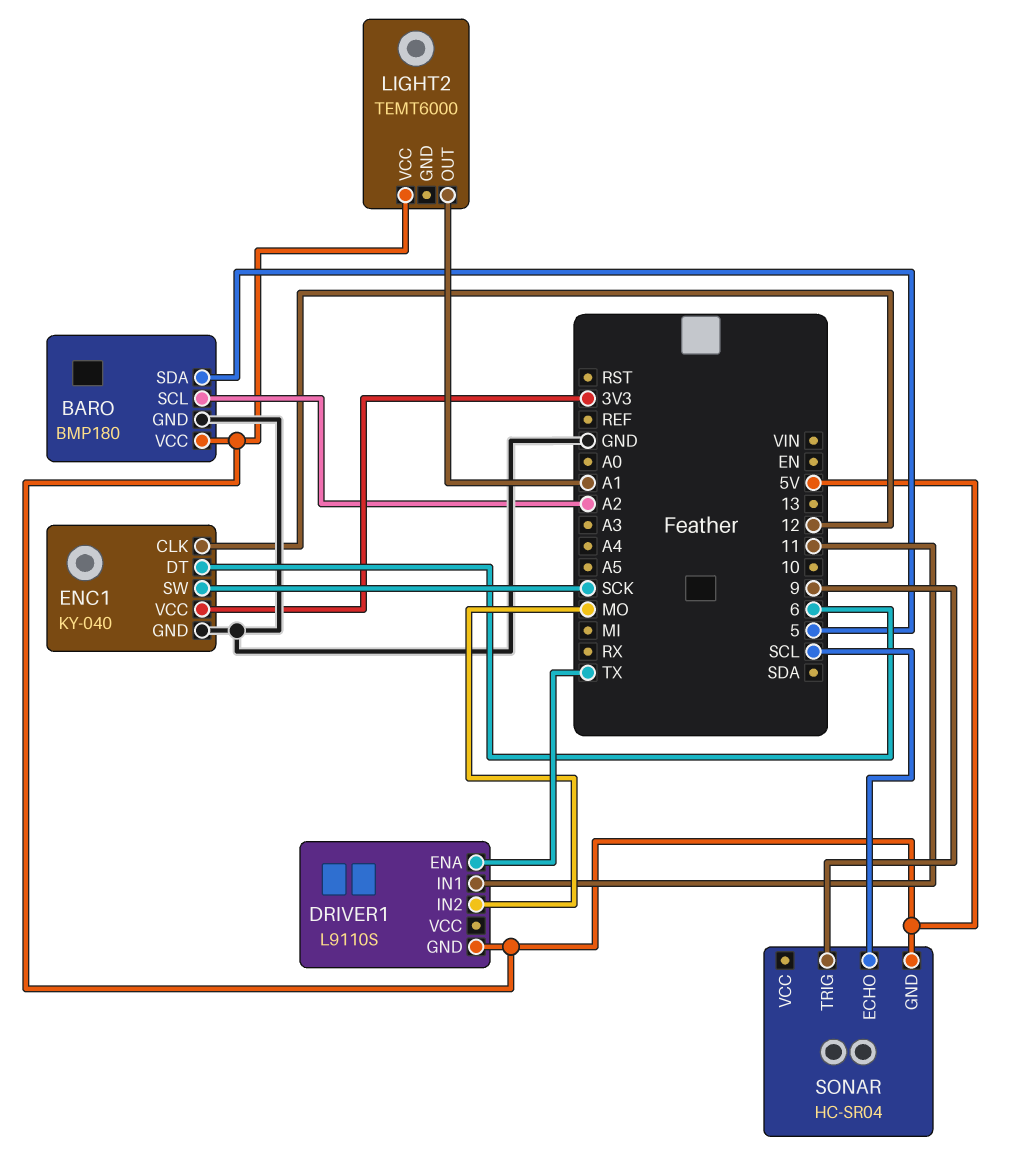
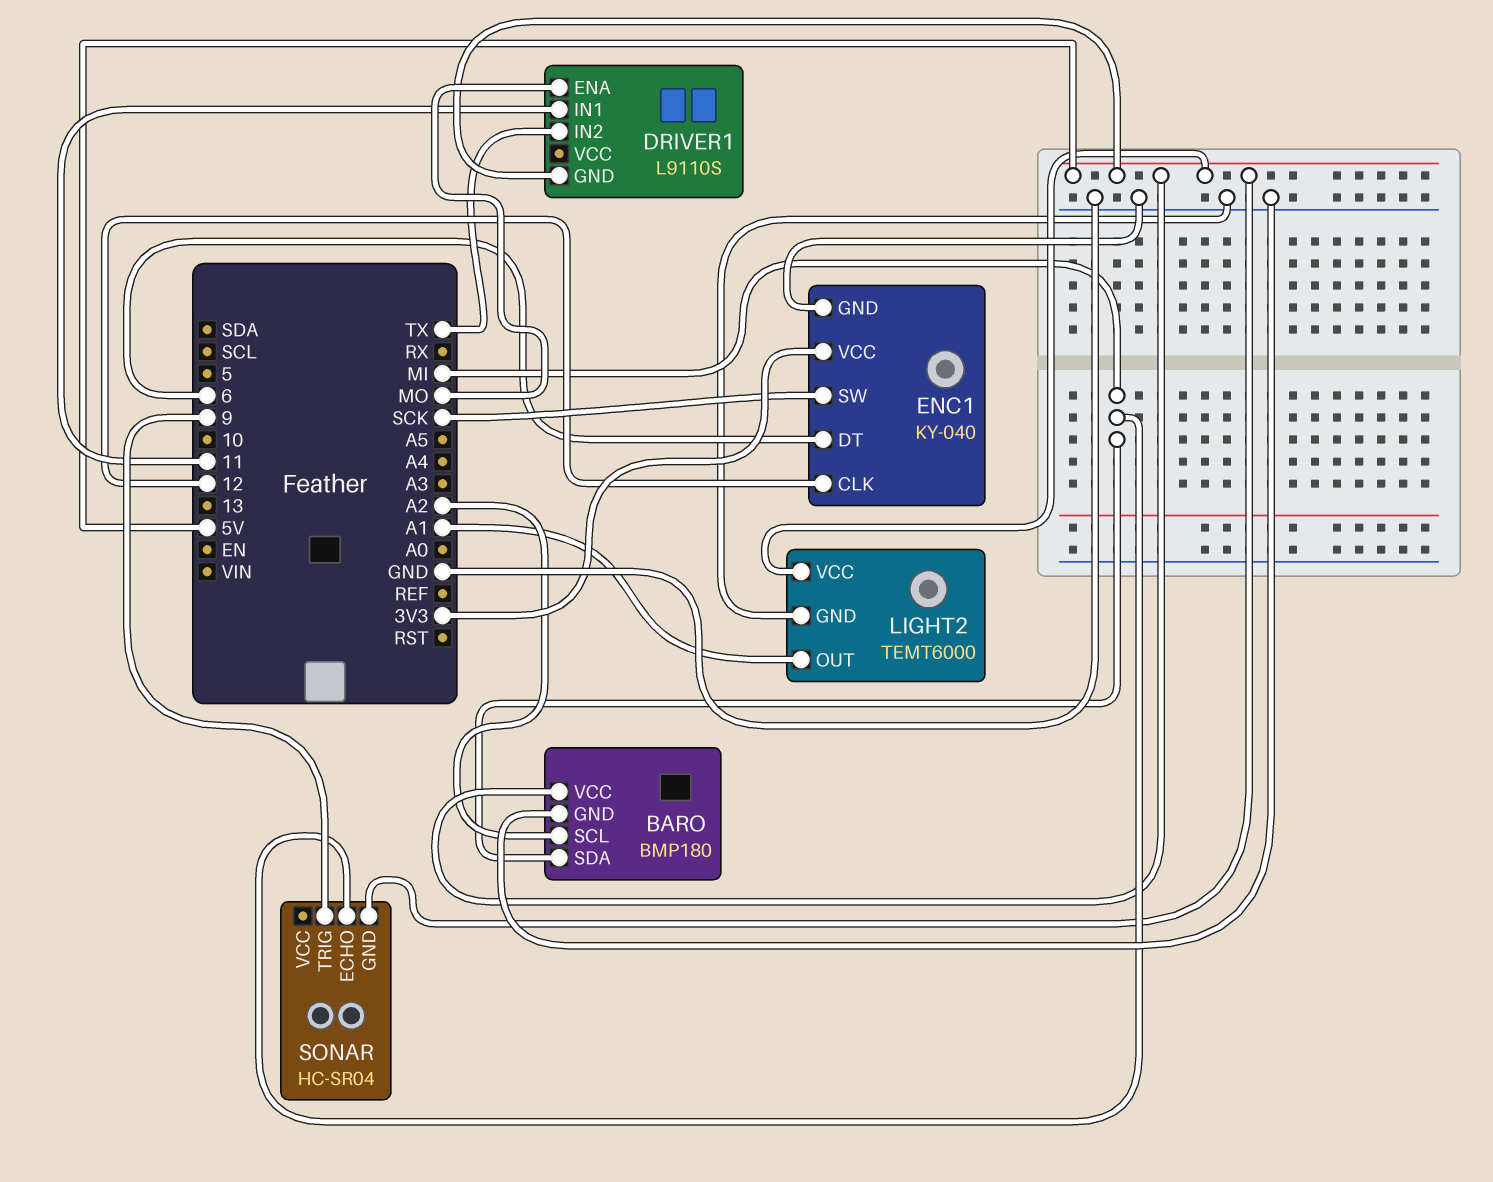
BARO pin SDA: 5 -> MI
DRIVER1 pin ENA: TX -> MO
DRIVER1 pin IN2: MO -> TX
LIGHT2 pin GND: none -> GND
SONAR pin ECHO: SCL -> MI

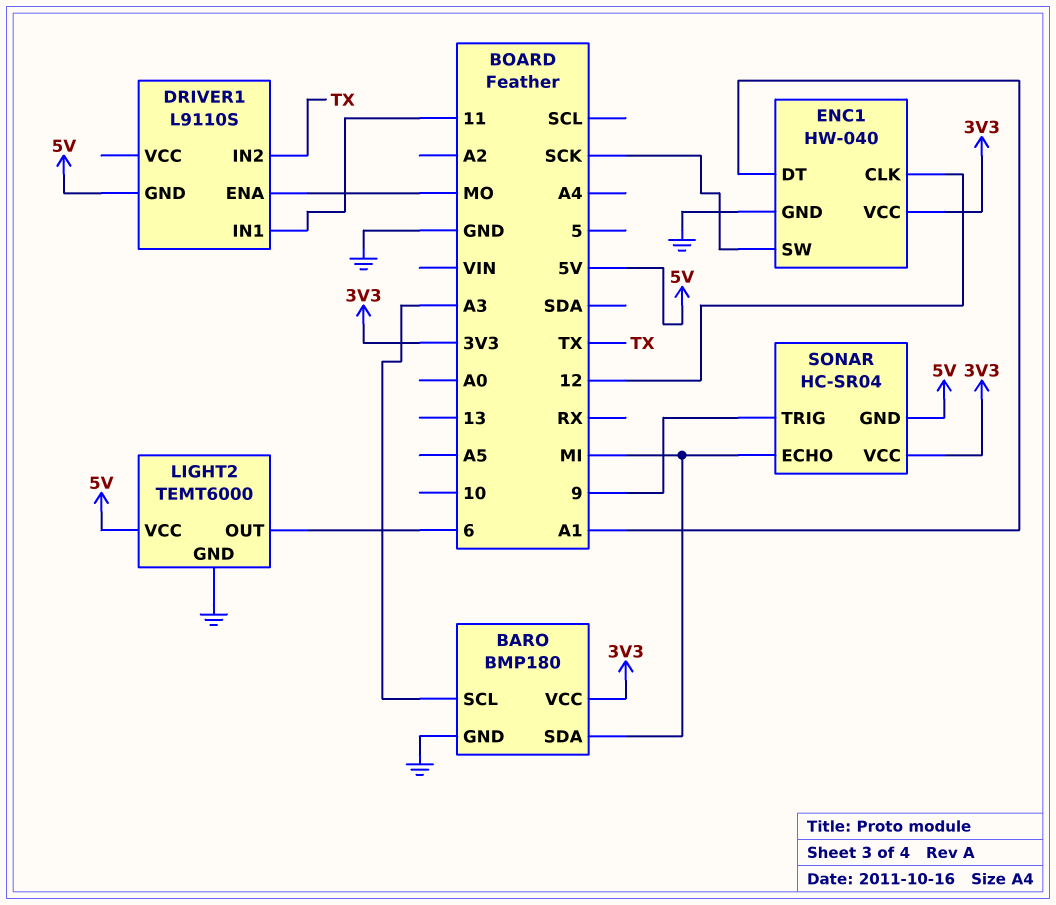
BARO pin SCL: A2 -> A3
BARO pin VCC: 5V -> 3V3
ENC1: KY-040 -> HW-040
ENC1 pin DT: 6 -> A1
LIGHT2 pin OUT: A1 -> 6
SONAR pin VCC: none -> 3V3

